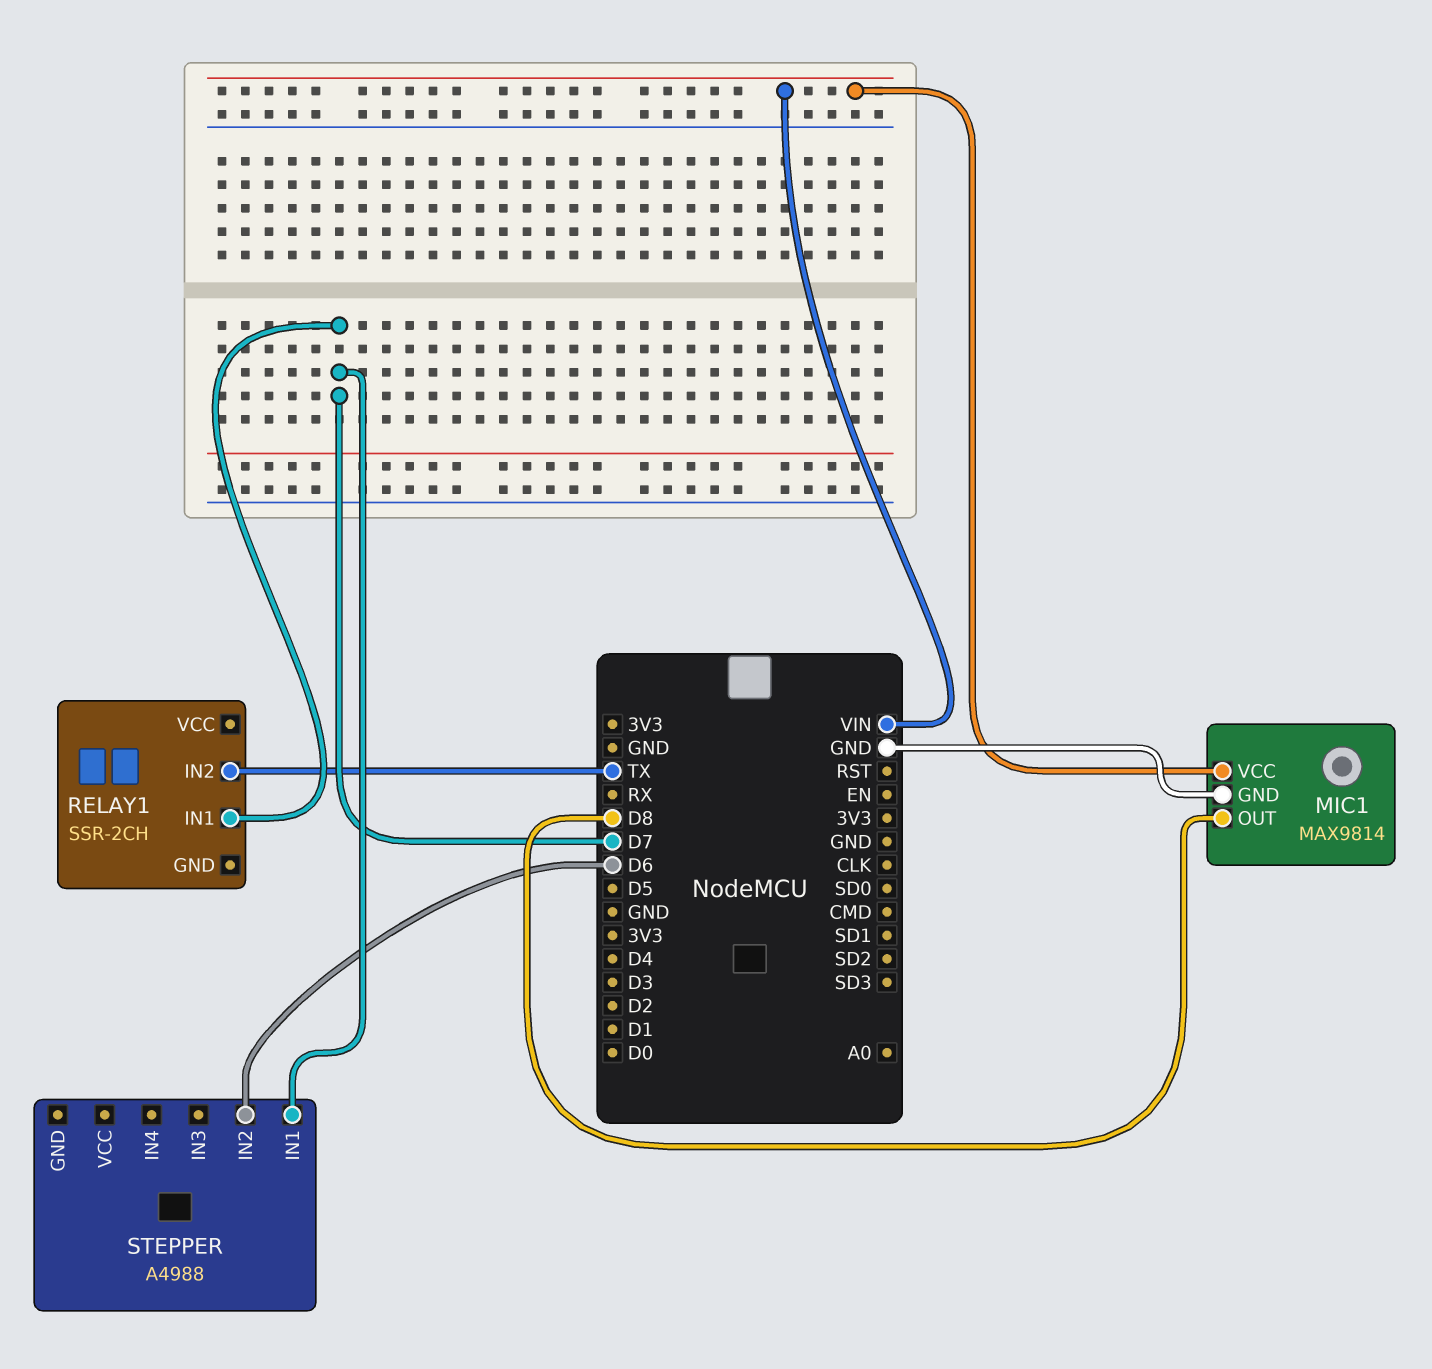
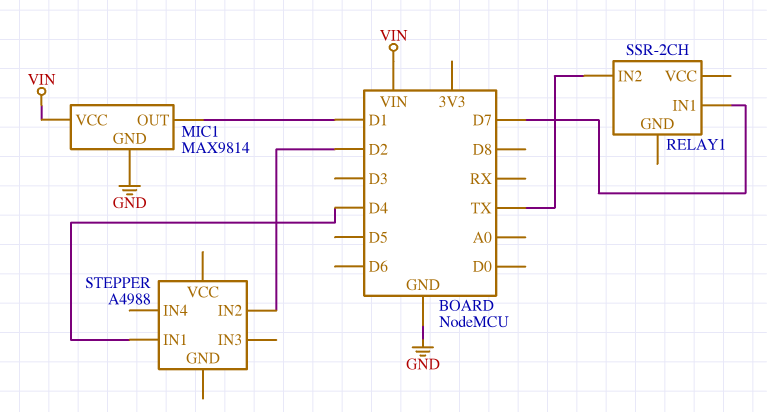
MIC1 pin OUT: D8 -> D1
STEPPER pin IN1: D7 -> D4
STEPPER pin IN2: D6 -> D2

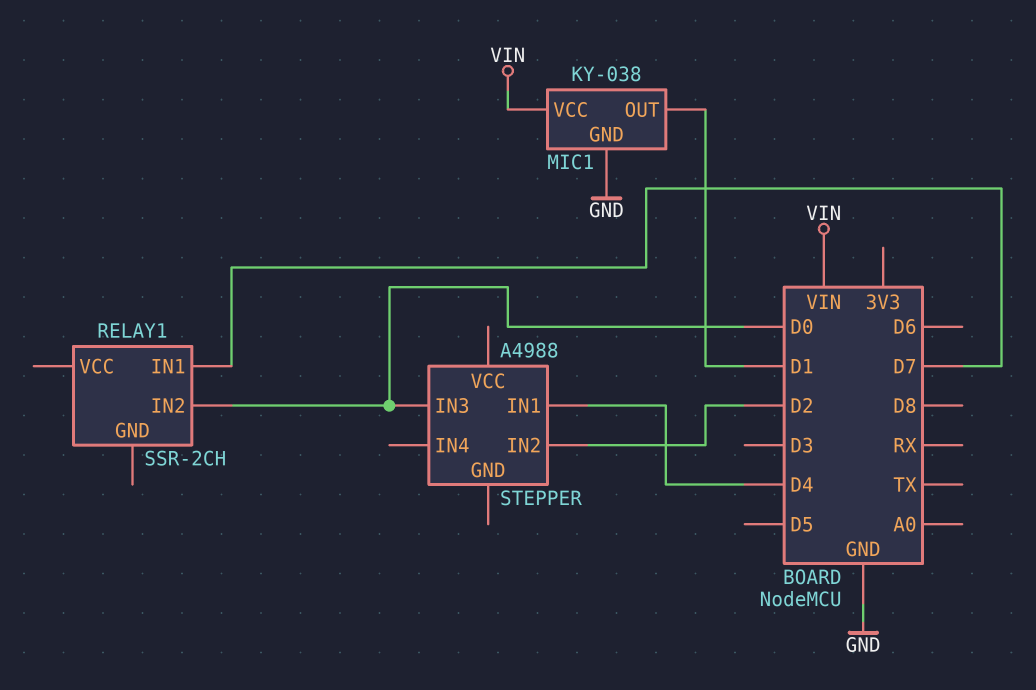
MIC1: MAX9814 -> KY-038
RELAY1 pin IN2: TX -> D0
STEPPER pin IN3: none -> D0

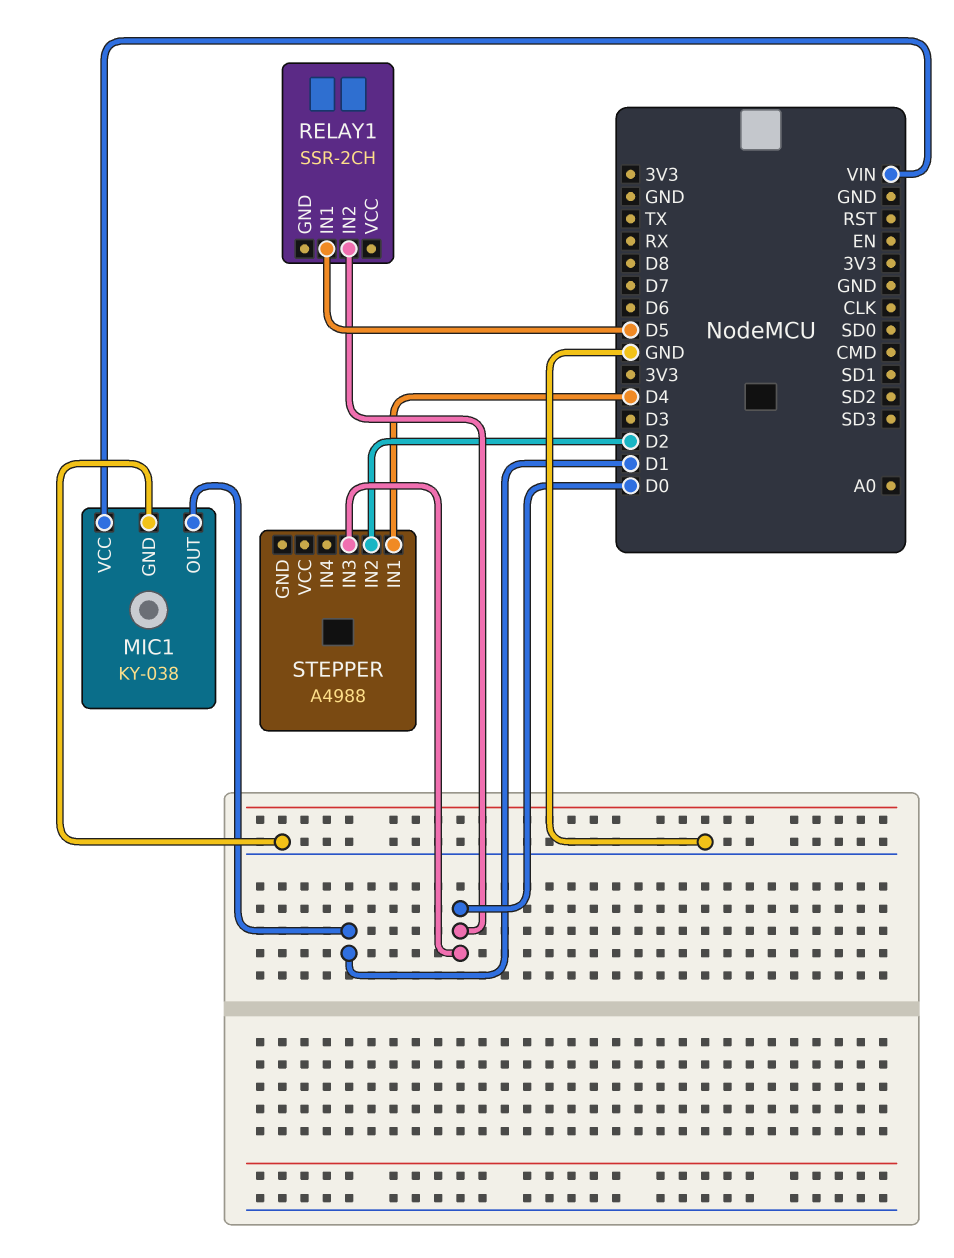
RELAY1 pin IN1: D7 -> D5

